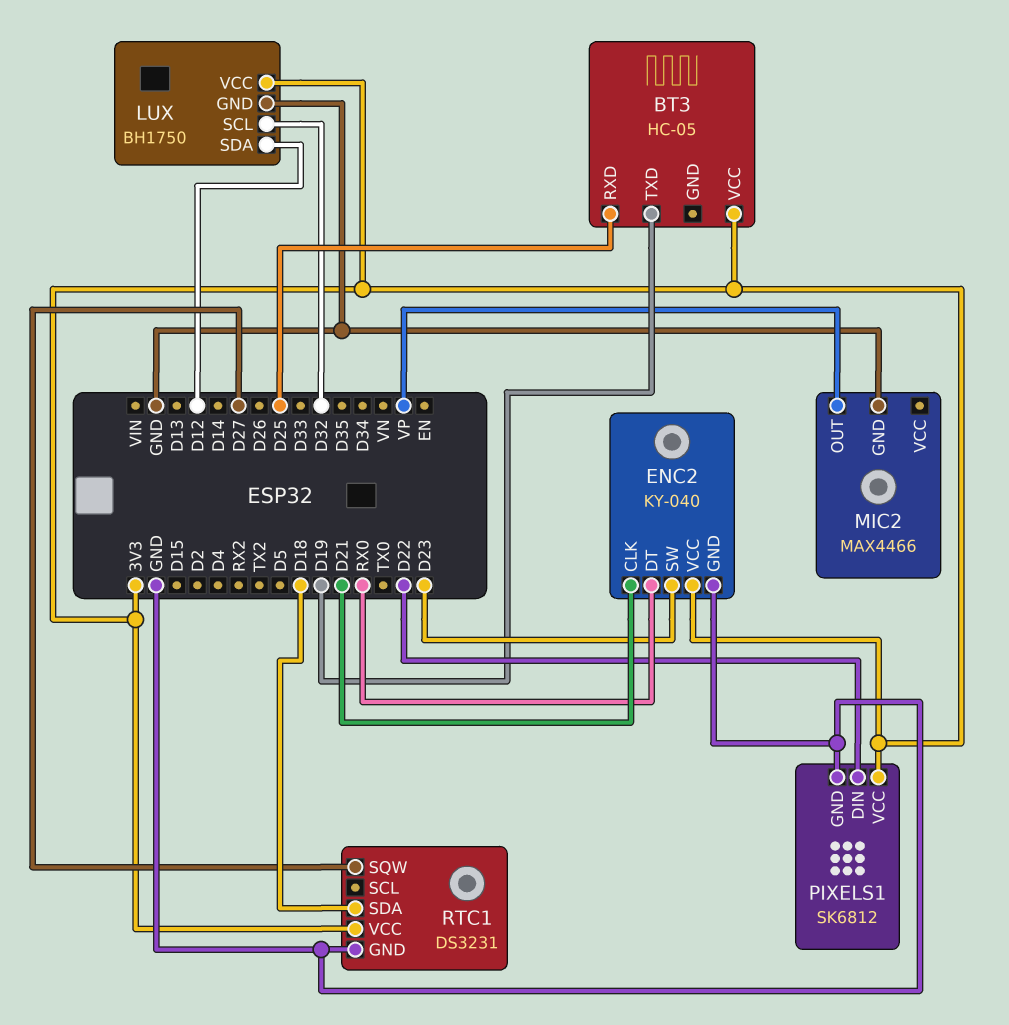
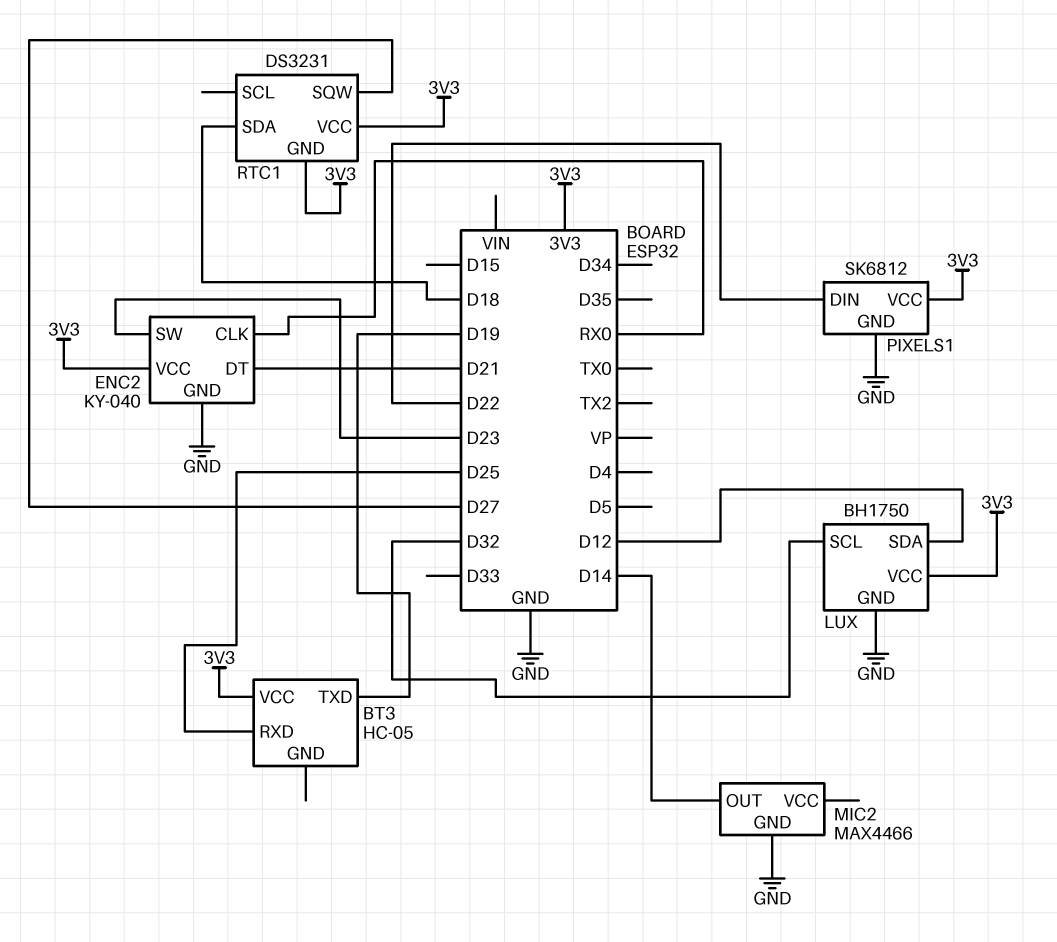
ENC2 pin CLK: D21 -> RX0
ENC2 pin DT: RX0 -> D21
MIC2 pin OUT: VP -> D14
RTC1 pin GND: GND -> 3V3

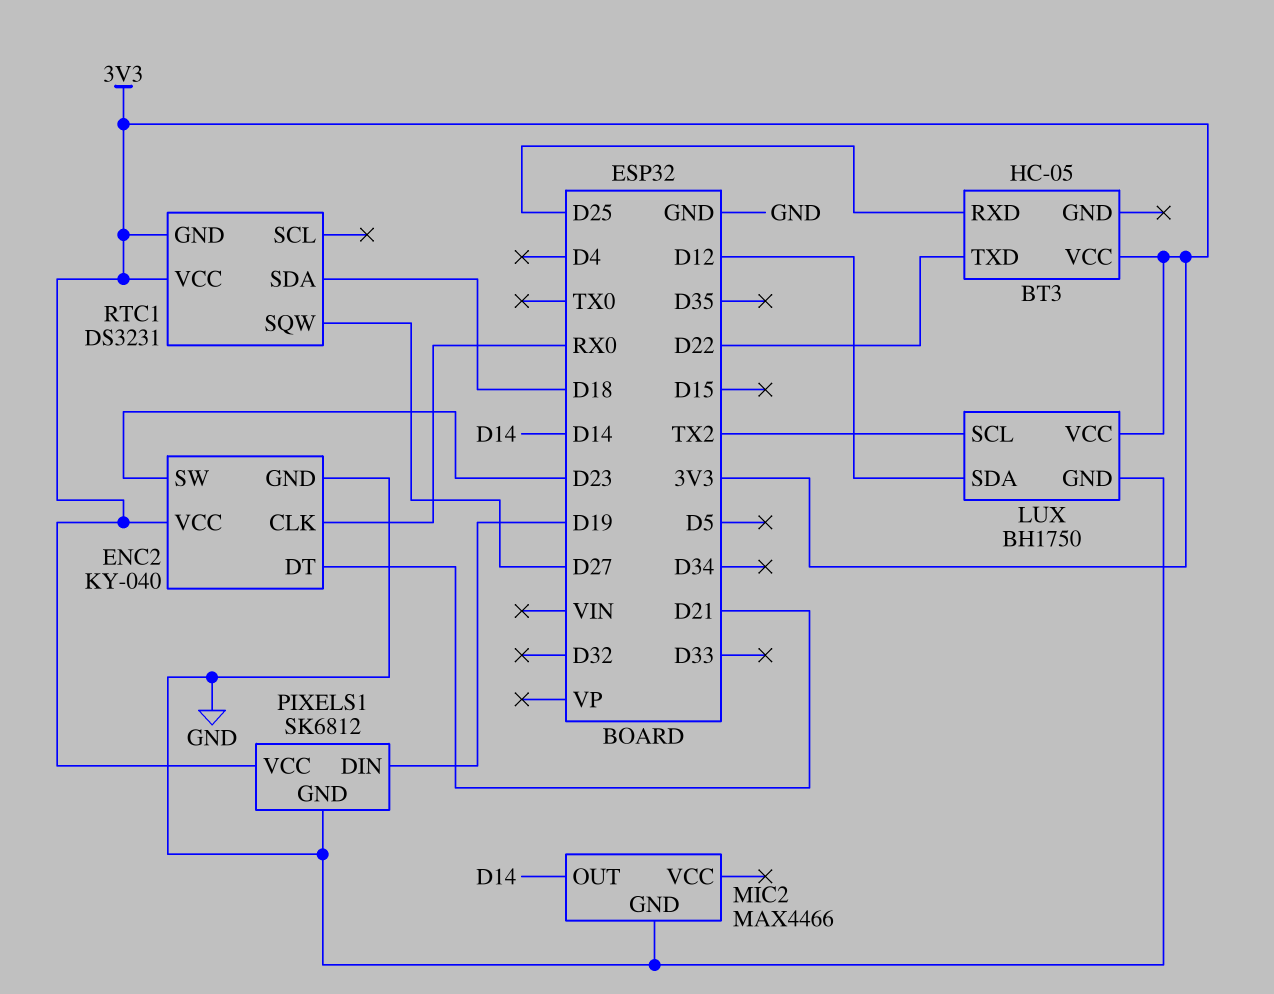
BT3 pin TXD: D19 -> D22
LUX pin SCL: D32 -> TX2
PIXELS1 pin DIN: D22 -> D19

